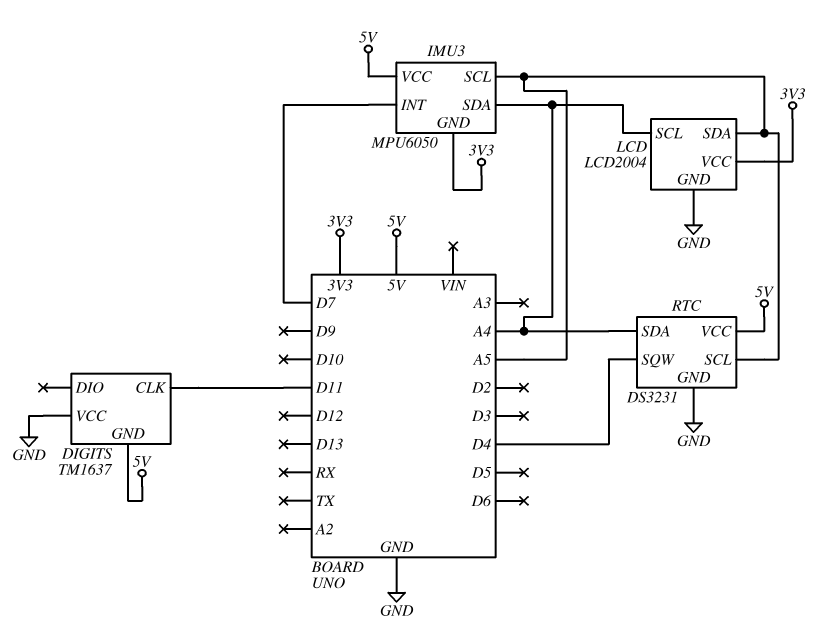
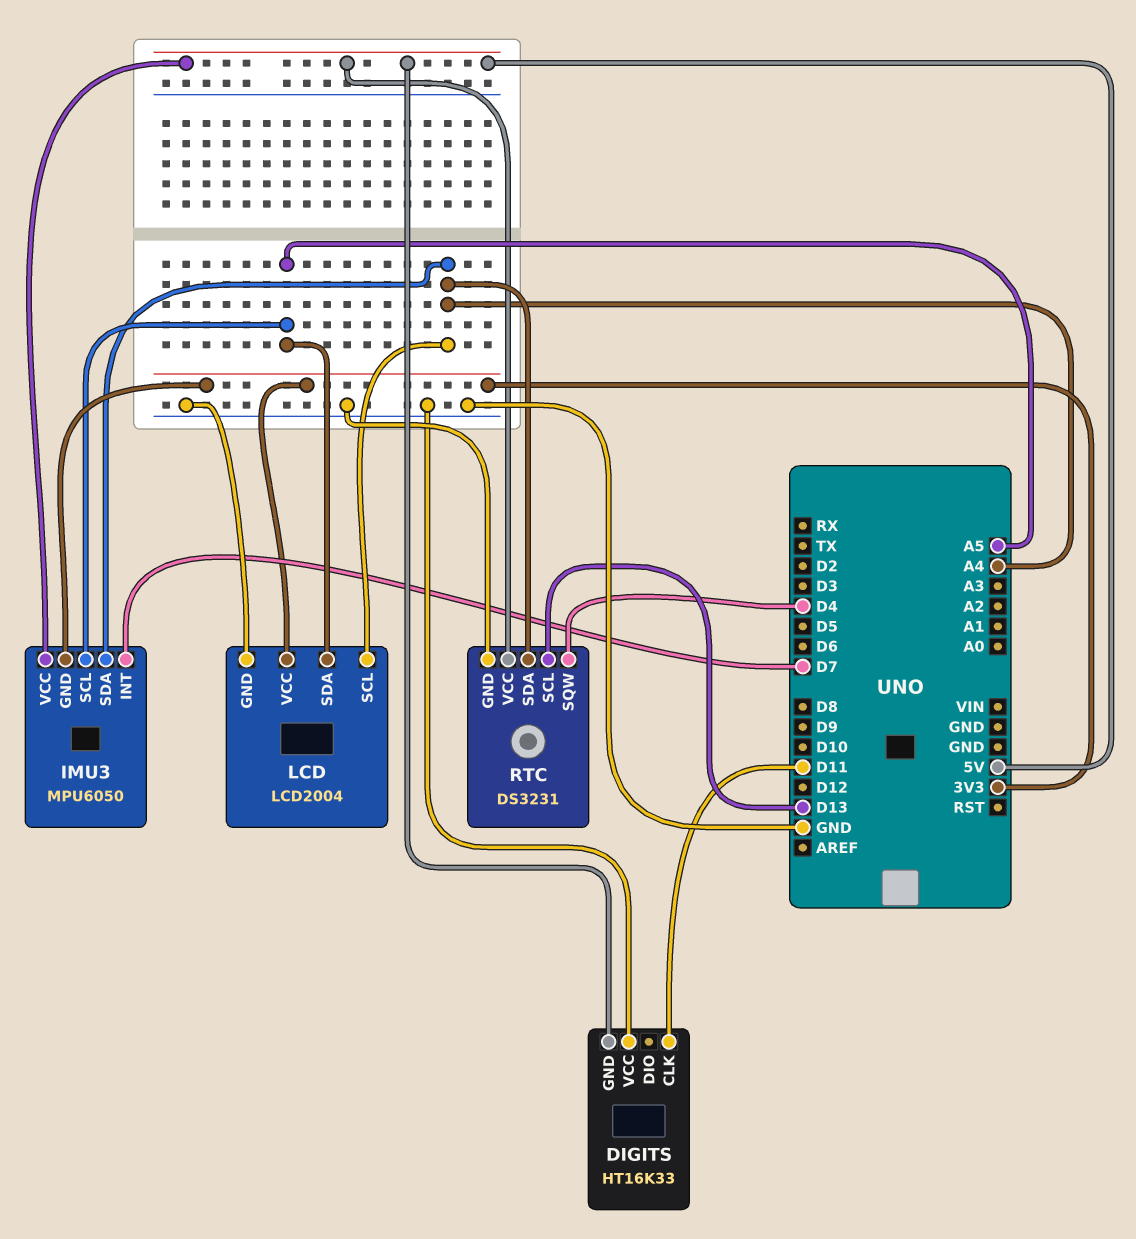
DIGITS: TM1637 -> HT16K33
RTC pin SCL: A5 -> D13

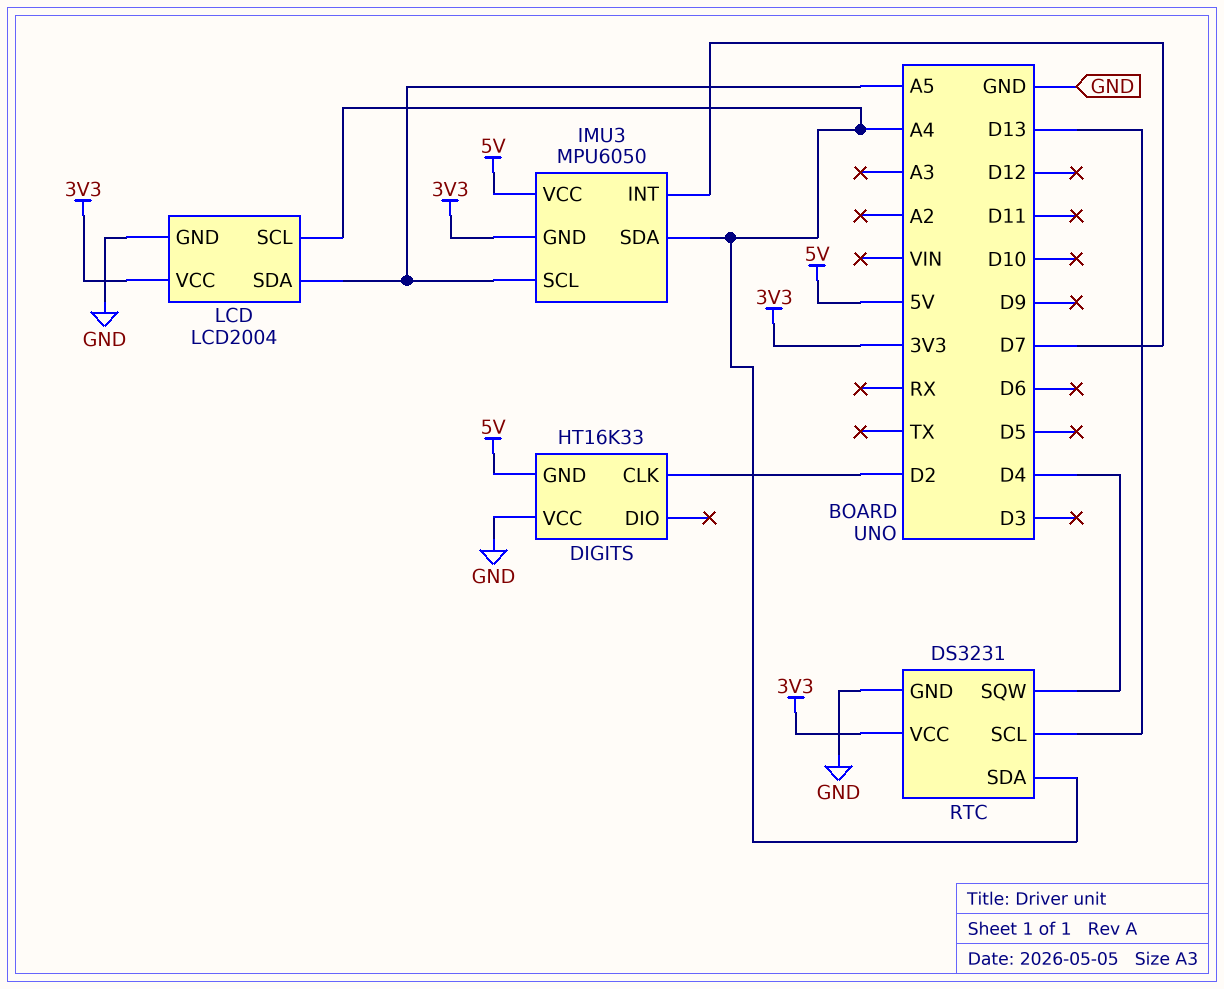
DIGITS pin CLK: D11 -> D2
RTC pin VCC: 5V -> 3V3

